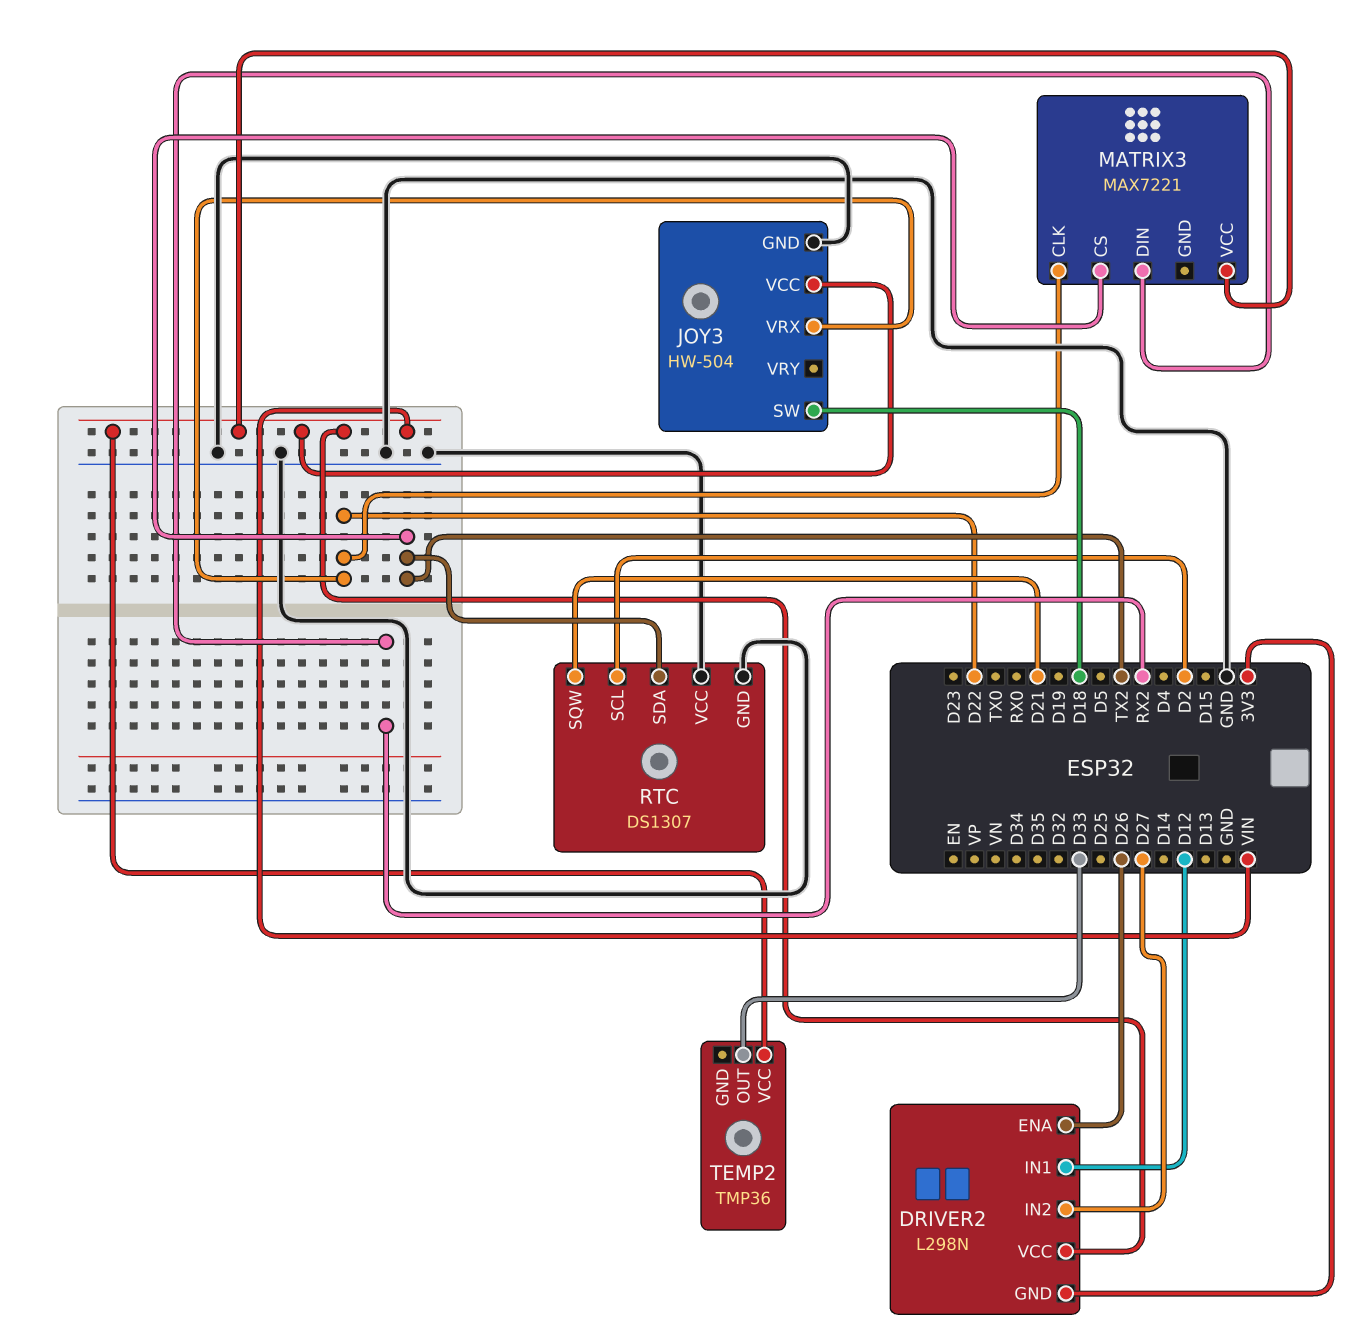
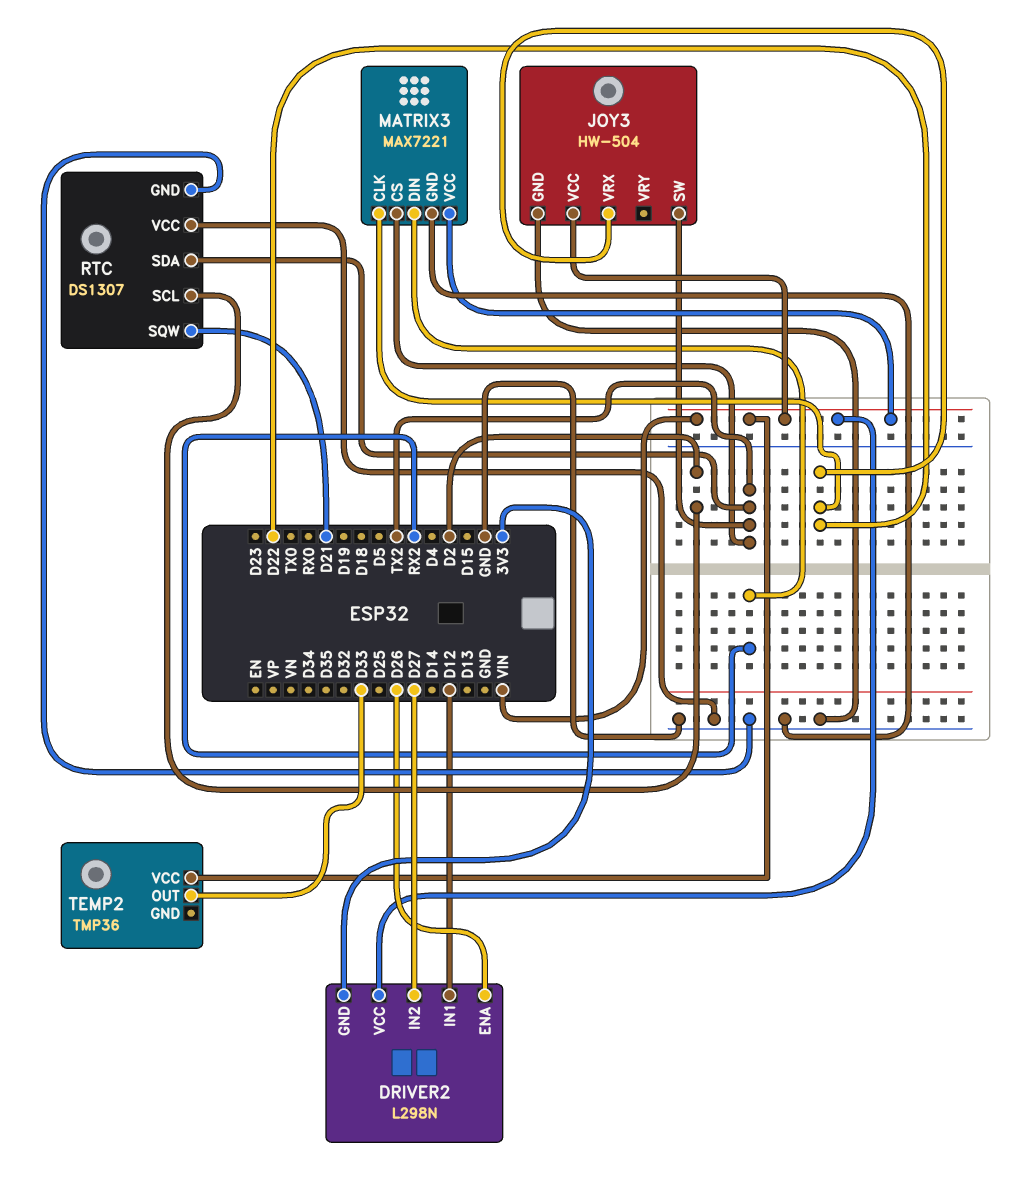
JOY3 pin SW: D18 -> TX2
MATRIX3 pin GND: none -> GND

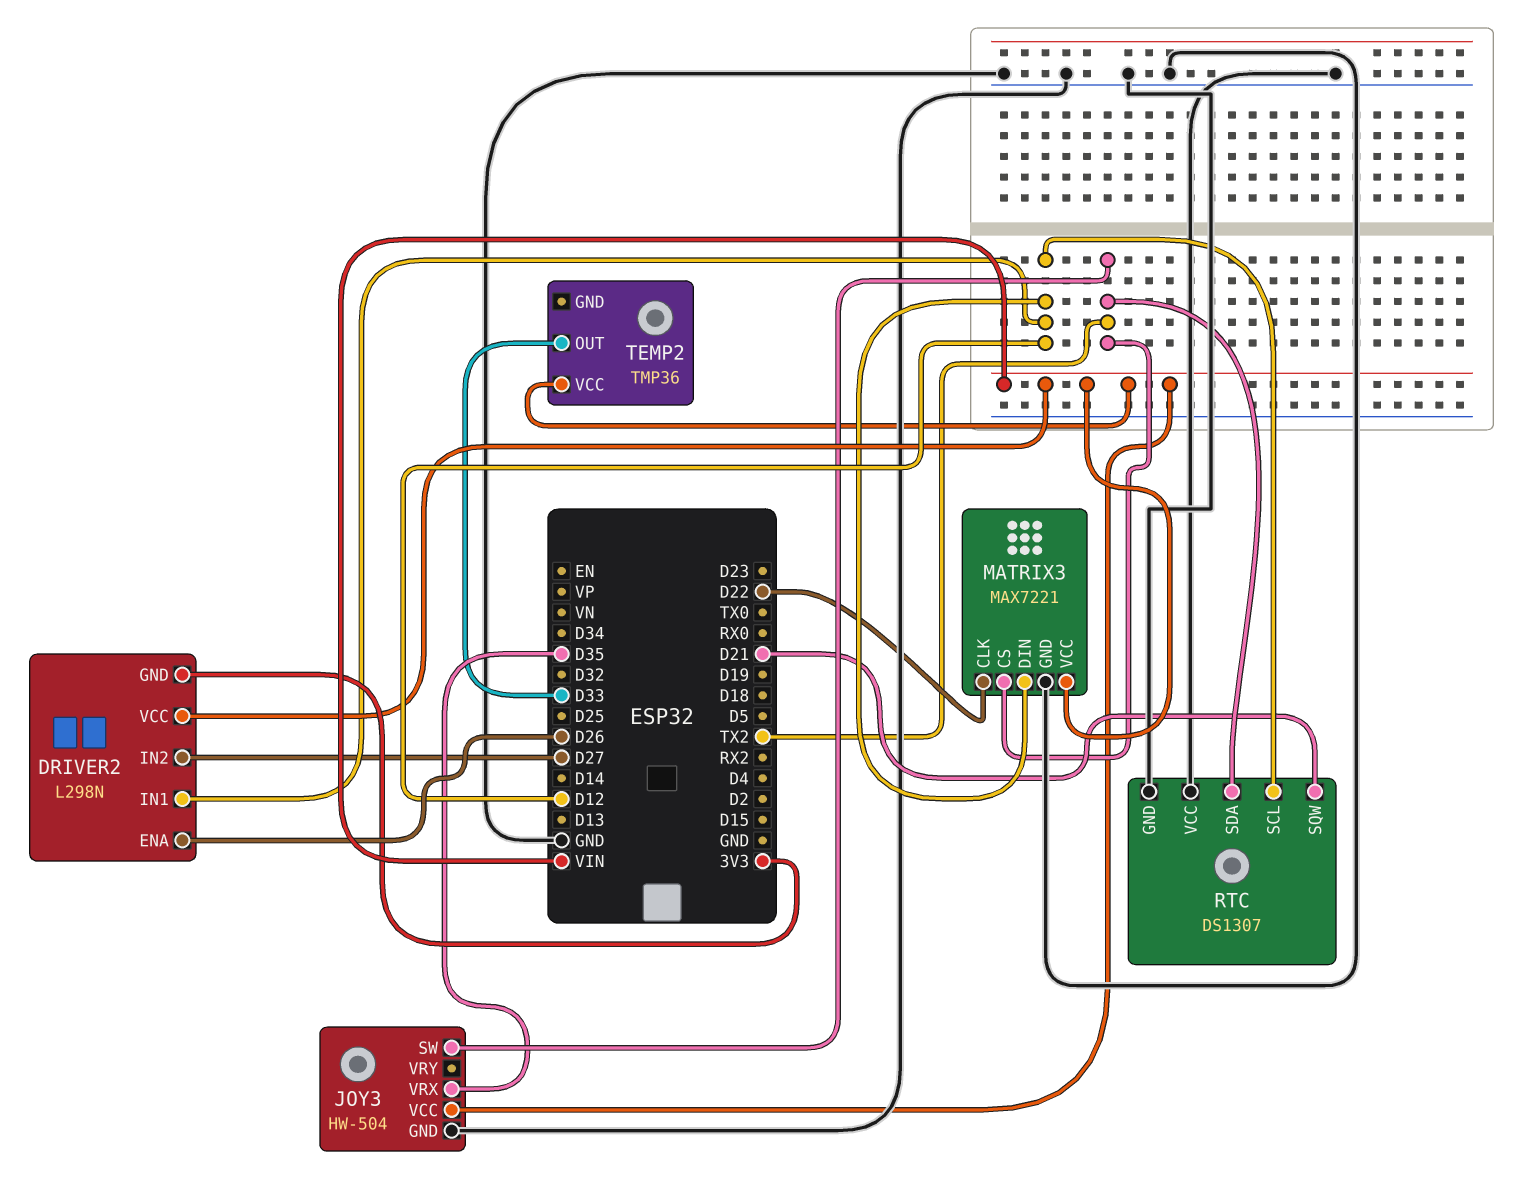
JOY3 pin VRX: D22 -> D35
MATRIX3 pin DIN: RX2 -> D12
RTC pin SCL: D2 -> D12

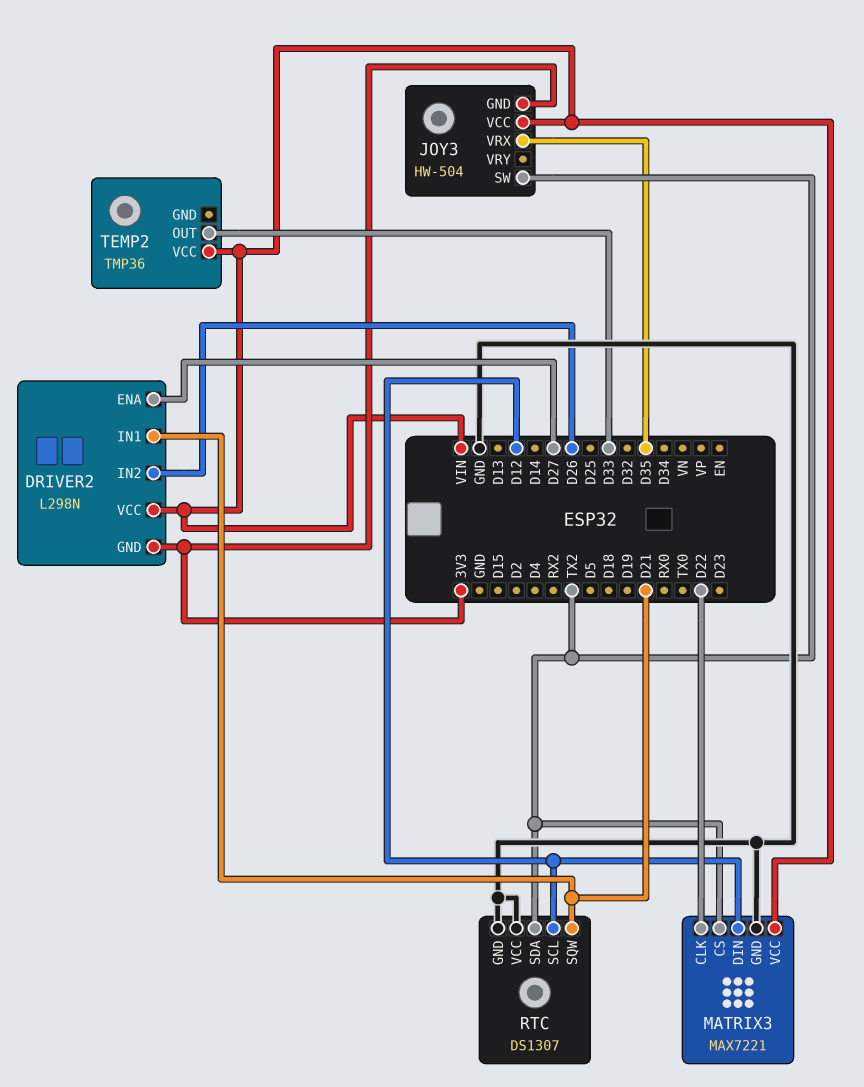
DRIVER2 pin ENA: D26 -> D27
DRIVER2 pin IN1: D12 -> D21
DRIVER2 pin IN2: D27 -> D26
JOY3 pin GND: GND -> 3V3

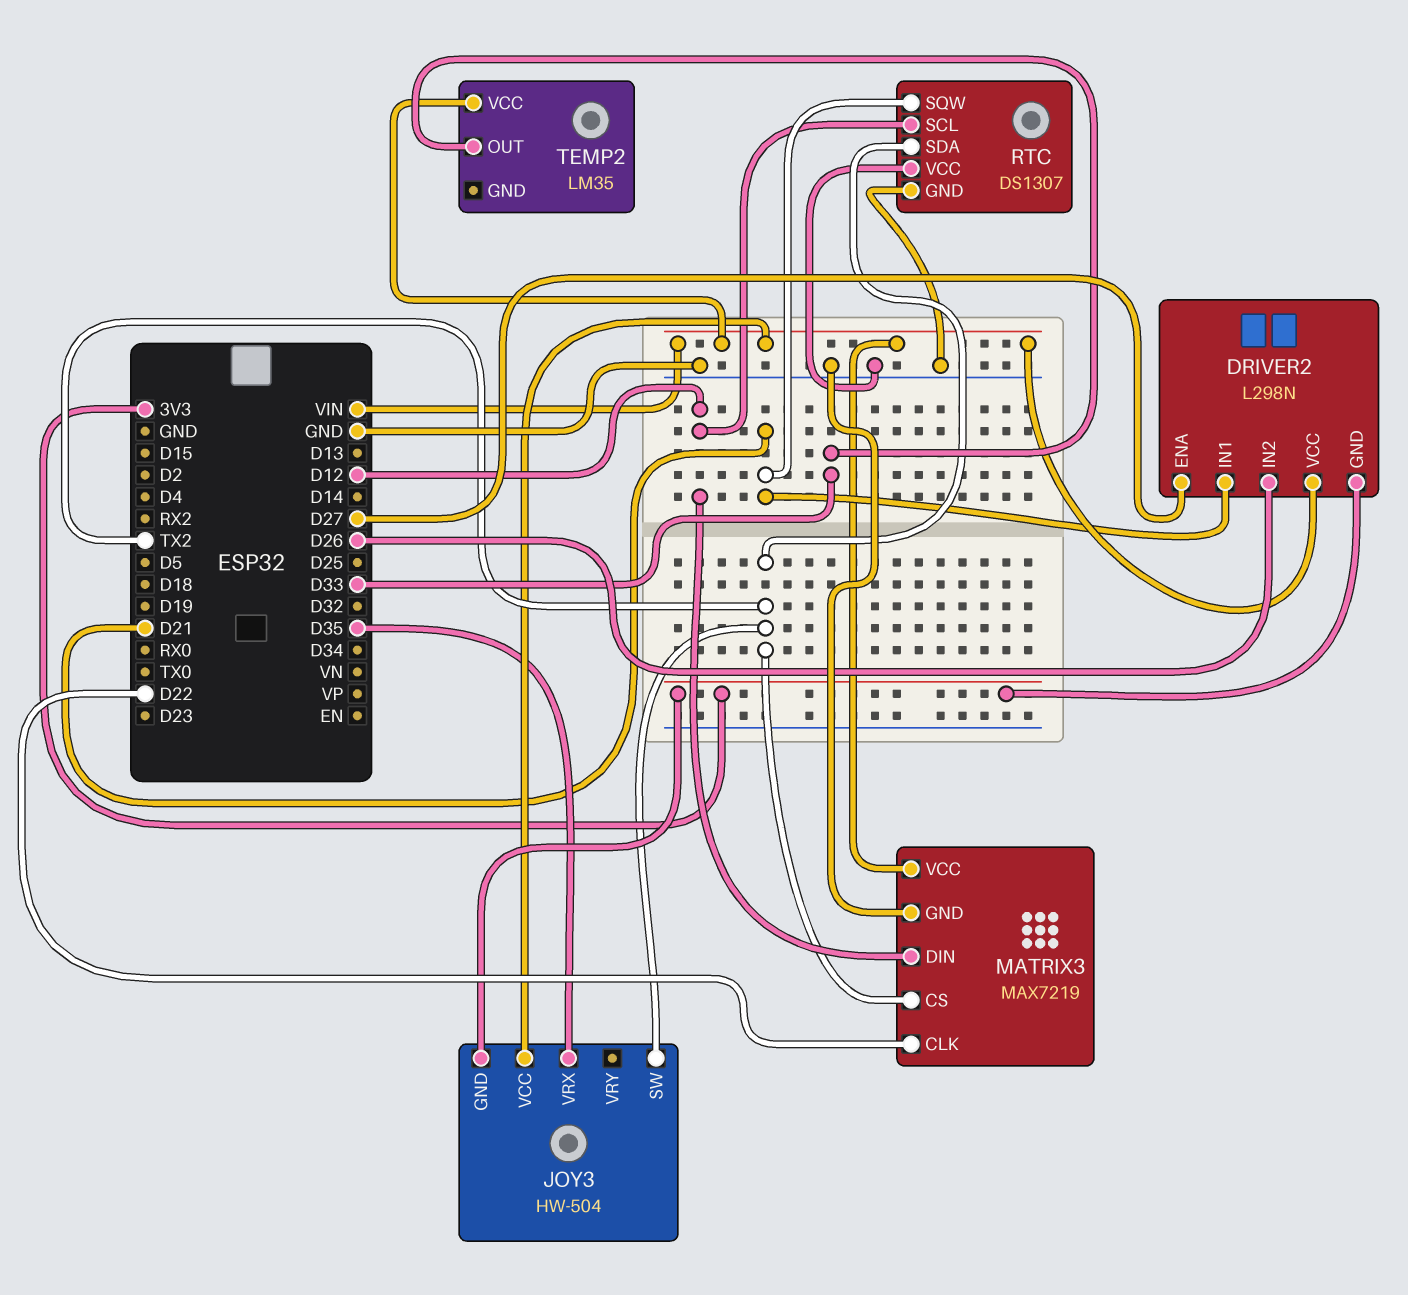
MATRIX3: MAX7221 -> MAX7219
TEMP2: TMP36 -> LM35

